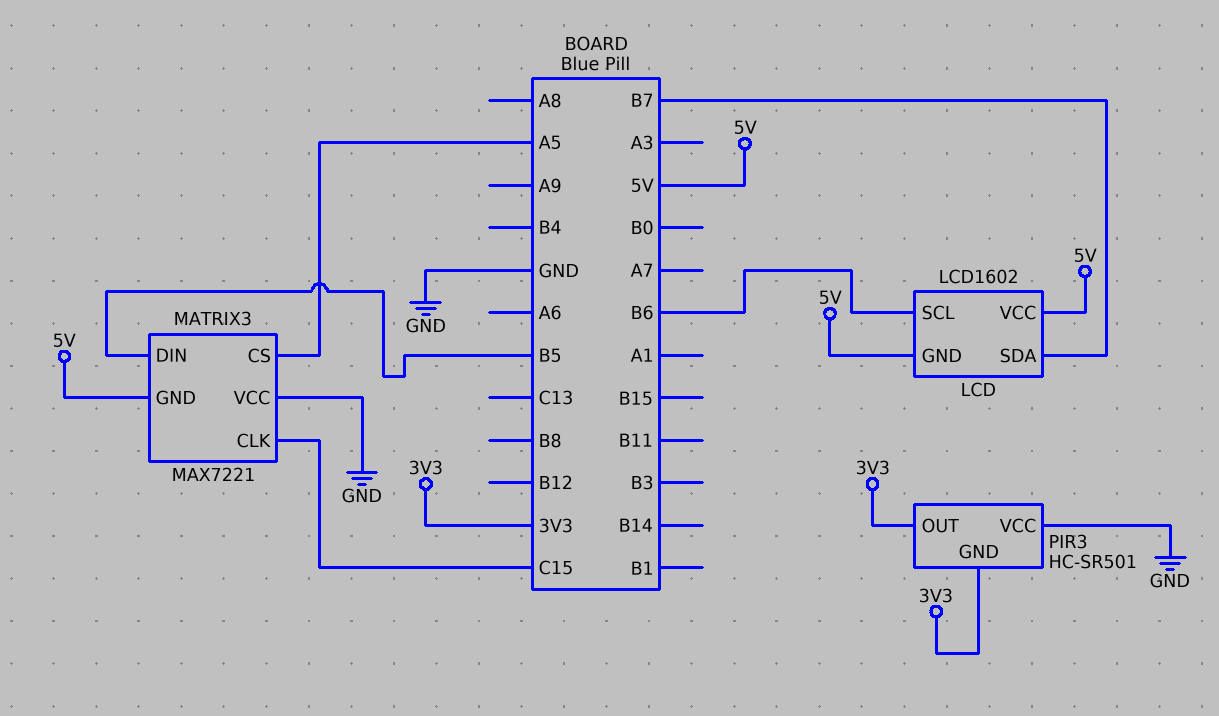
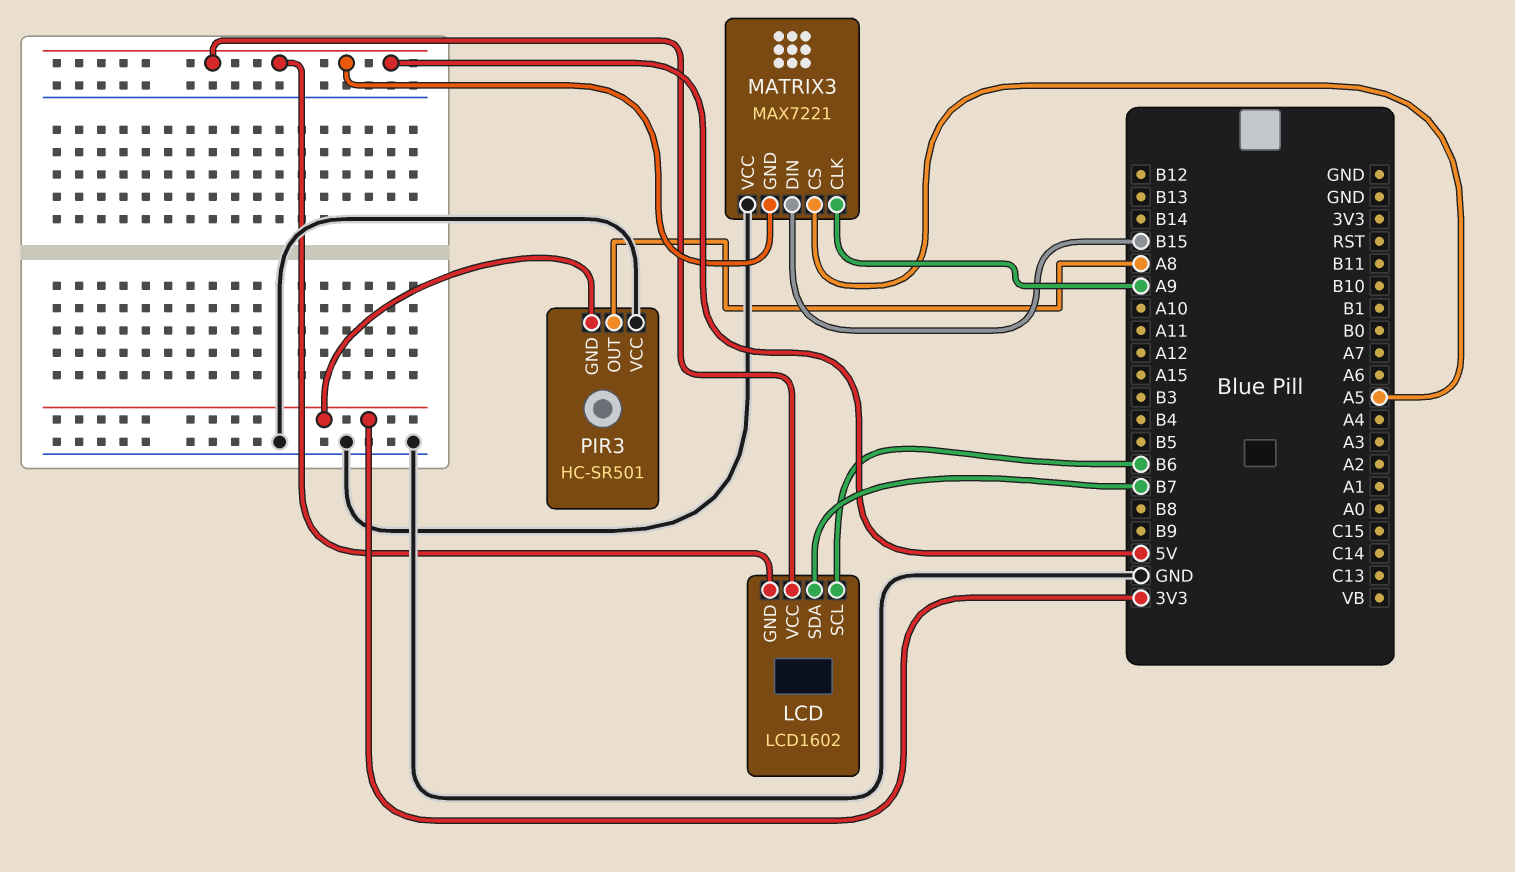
MATRIX3 pin CLK: C15 -> A9
MATRIX3 pin DIN: B5 -> B15
PIR3 pin OUT: 3V3 -> A8

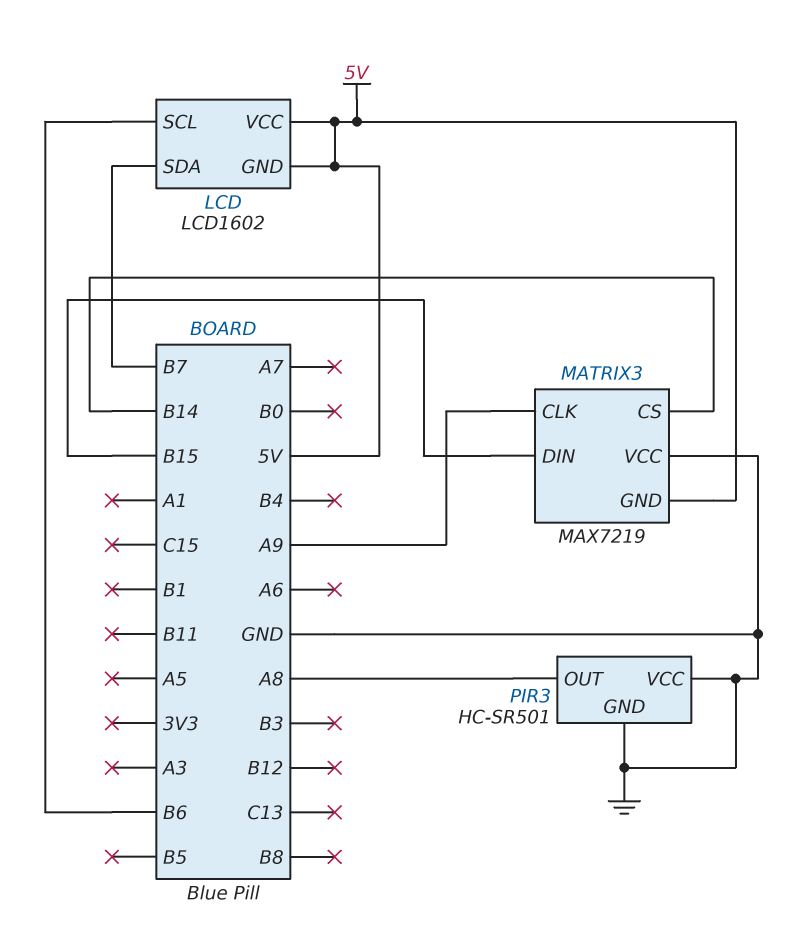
MATRIX3: MAX7221 -> MAX7219
MATRIX3 pin CS: A5 -> B14
PIR3 pin GND: 3V3 -> GND

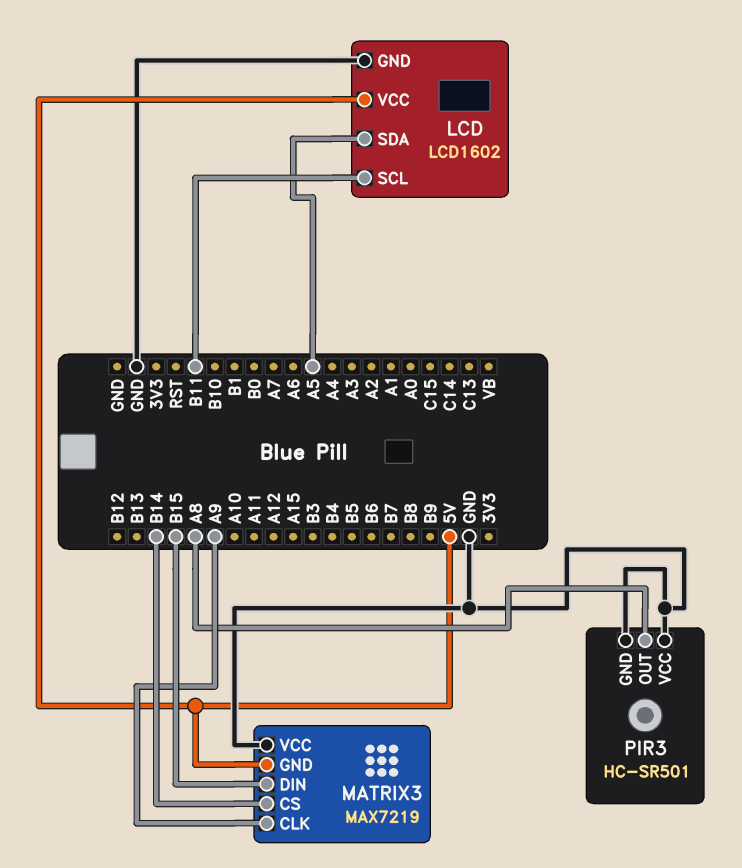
LCD pin GND: 5V -> GND
LCD pin SCL: B6 -> B11
LCD pin SDA: B7 -> A5

